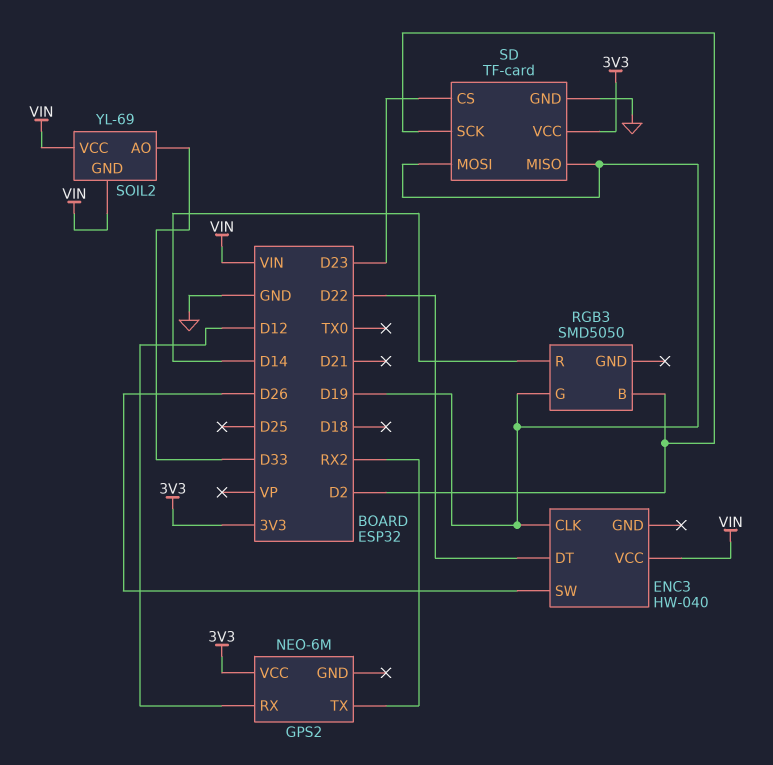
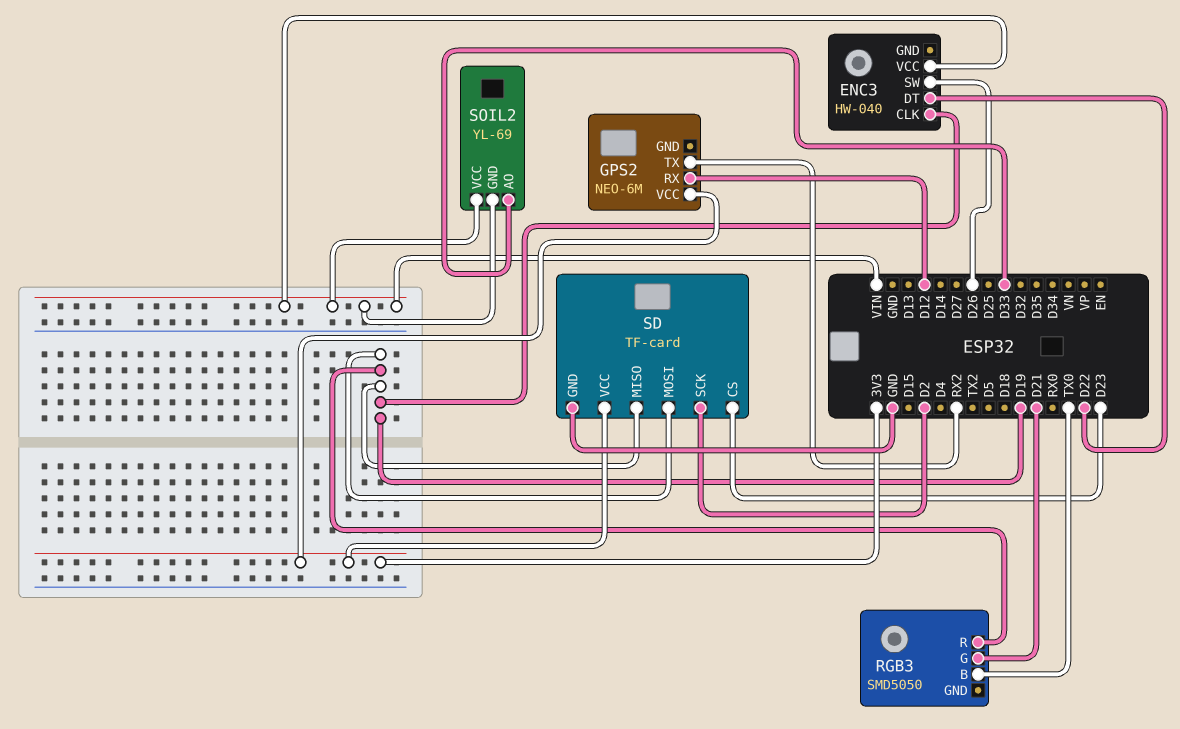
RGB3 pin B: D2 -> TX0
RGB3 pin G: D19 -> D21
RGB3 pin R: D14 -> D19

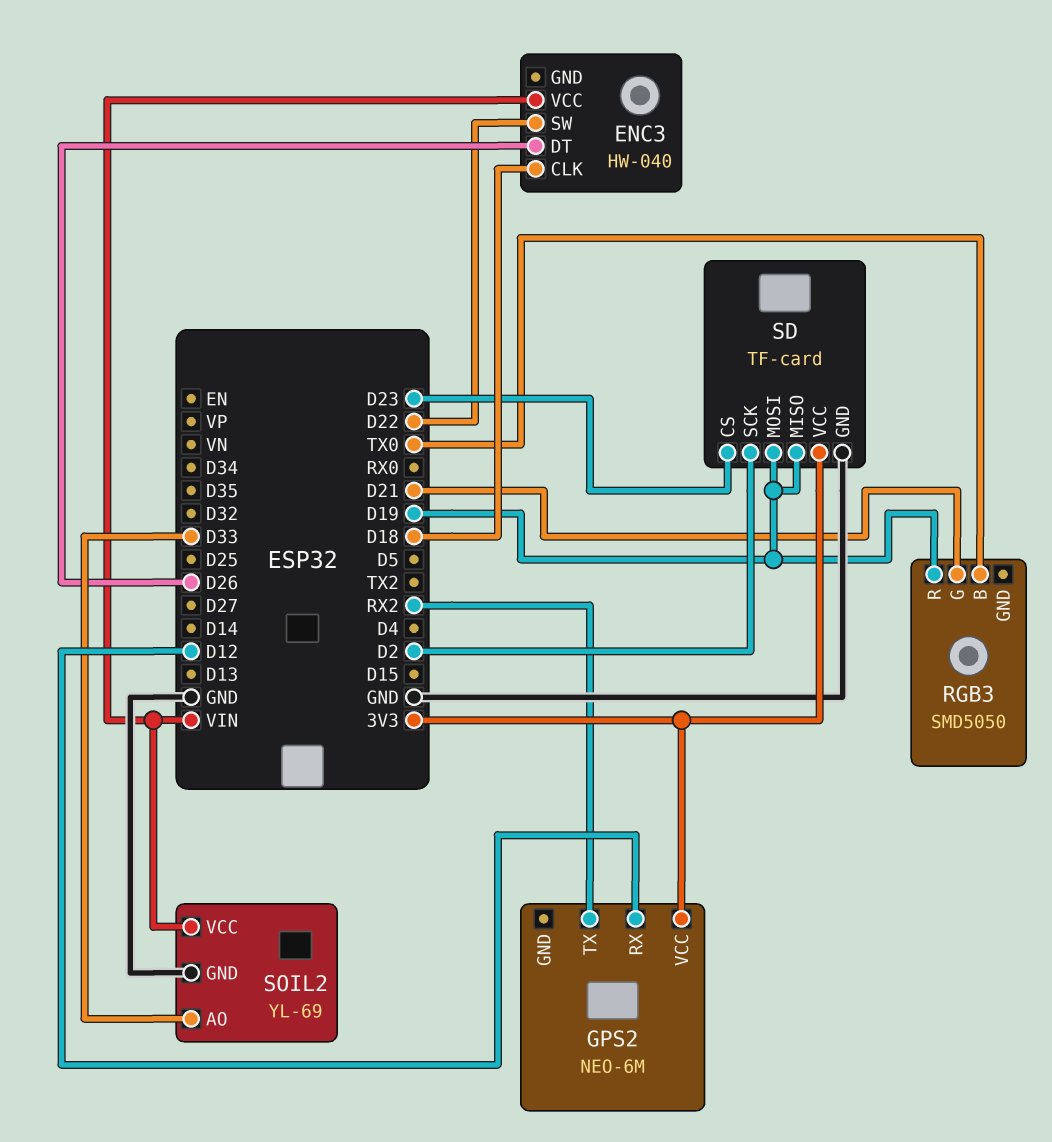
ENC3 pin CLK: D19 -> D18
ENC3 pin DT: D22 -> D26
ENC3 pin SW: D26 -> D22
SOIL2 pin GND: VIN -> GND

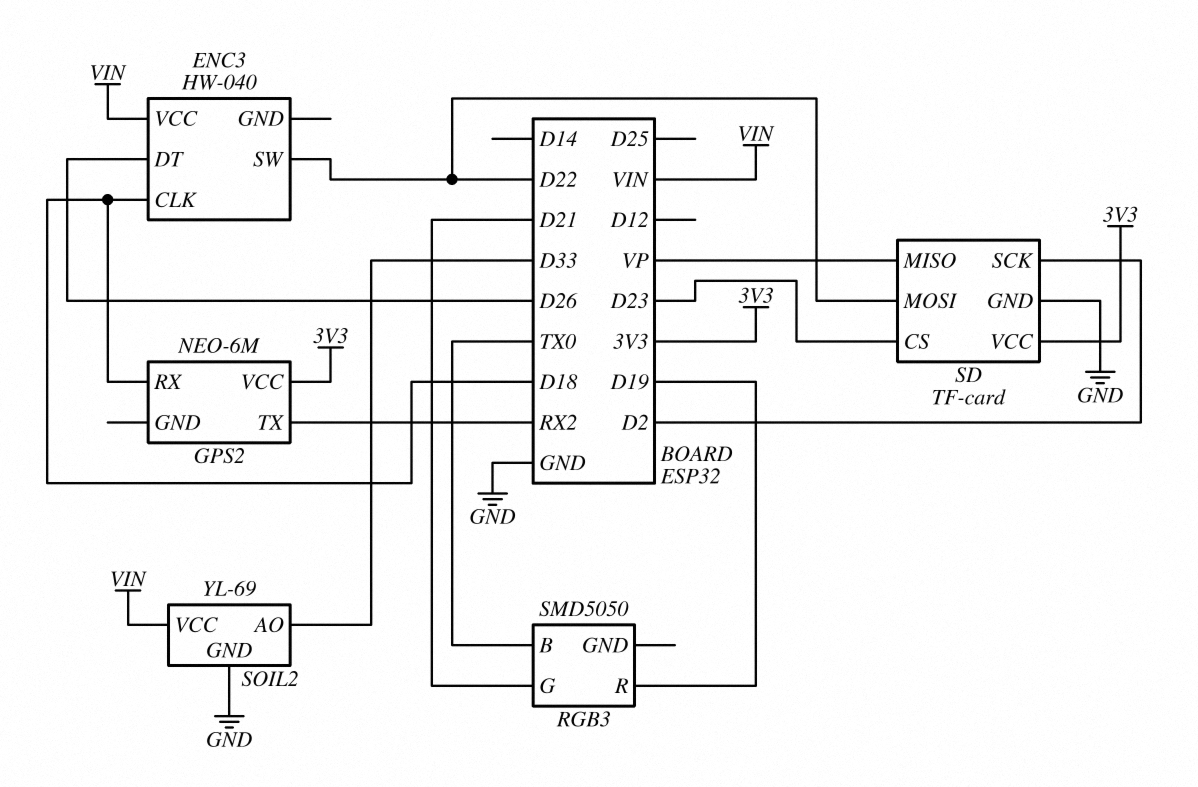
GPS2 pin RX: D12 -> D18
SD pin MISO: D19 -> VP
SD pin MOSI: D19 -> D22

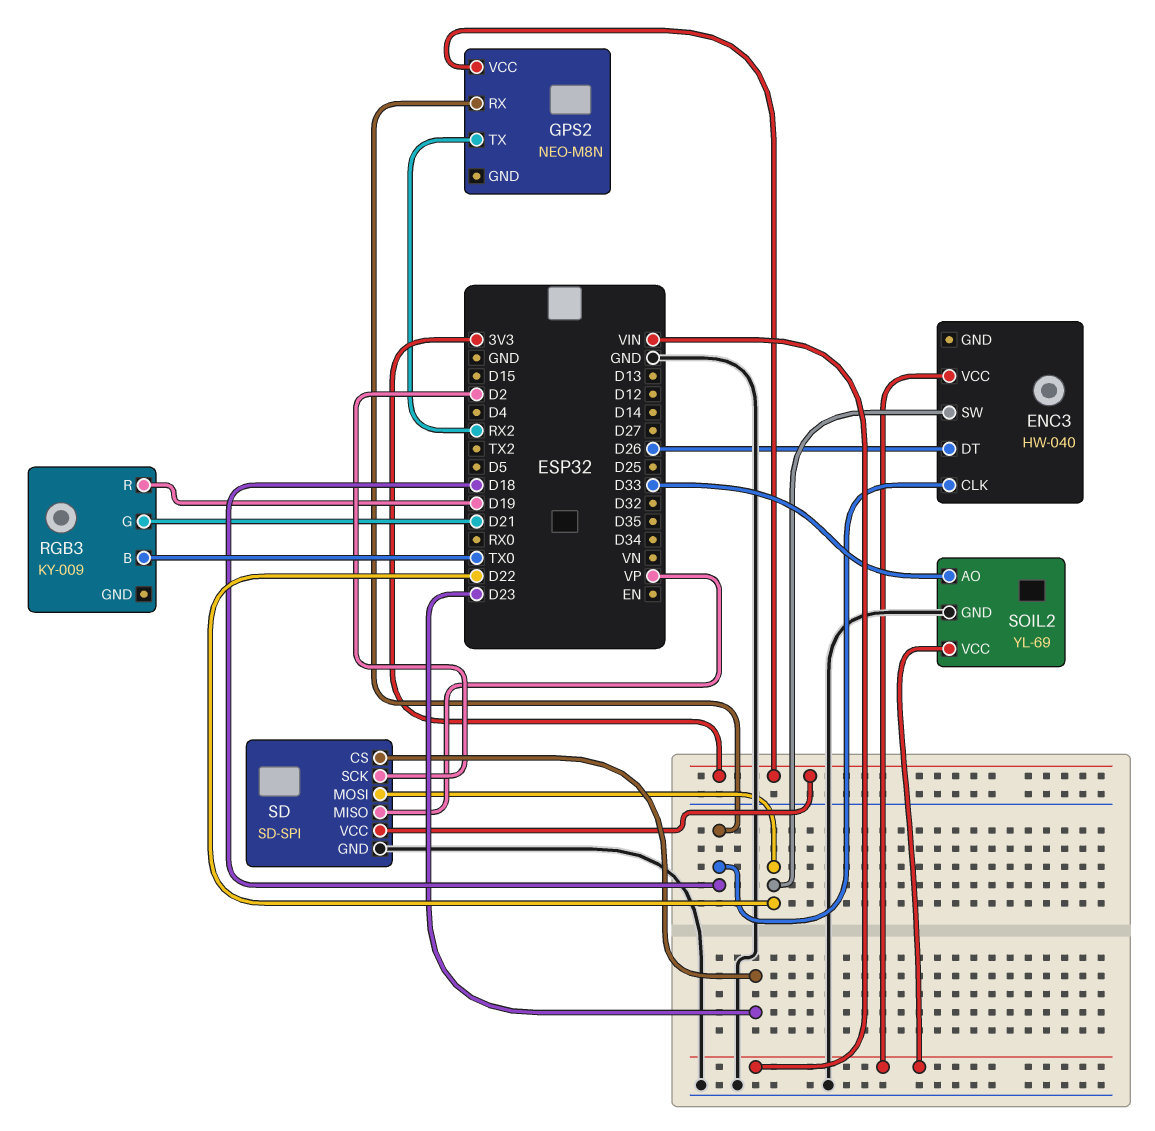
GPS2: NEO-6M -> NEO-M8N
RGB3: SMD5050 -> KY-009
SD: TF-card -> SD-SPI

